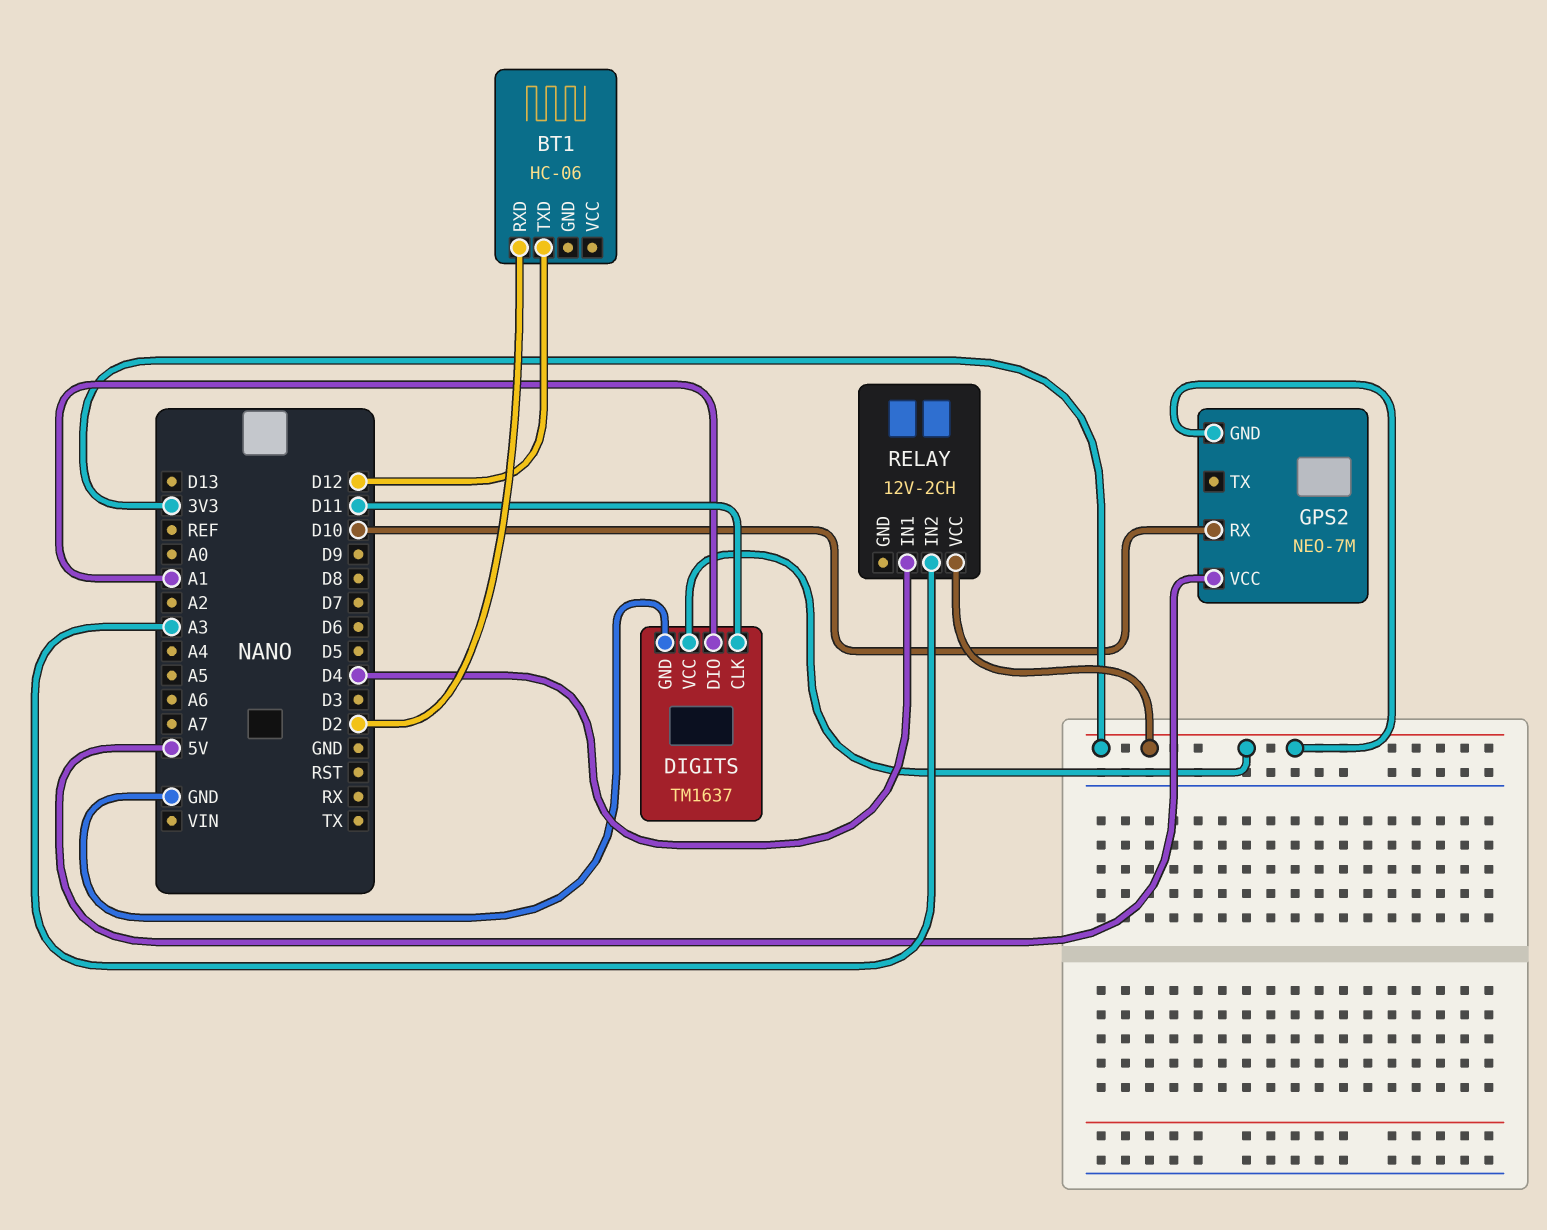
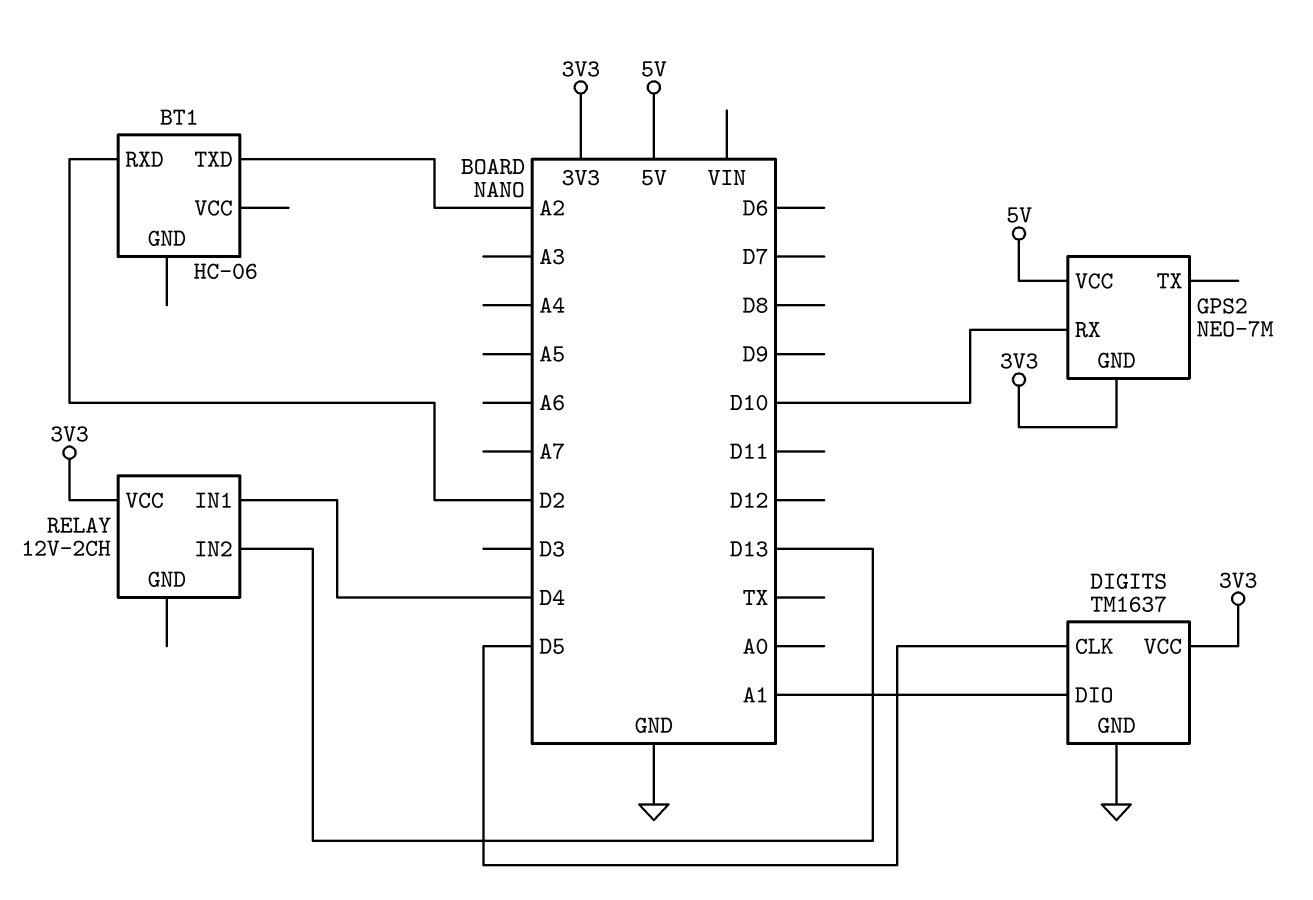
BT1 pin TXD: D12 -> A2
DIGITS pin CLK: D11 -> D5
RELAY pin IN2: A3 -> D13

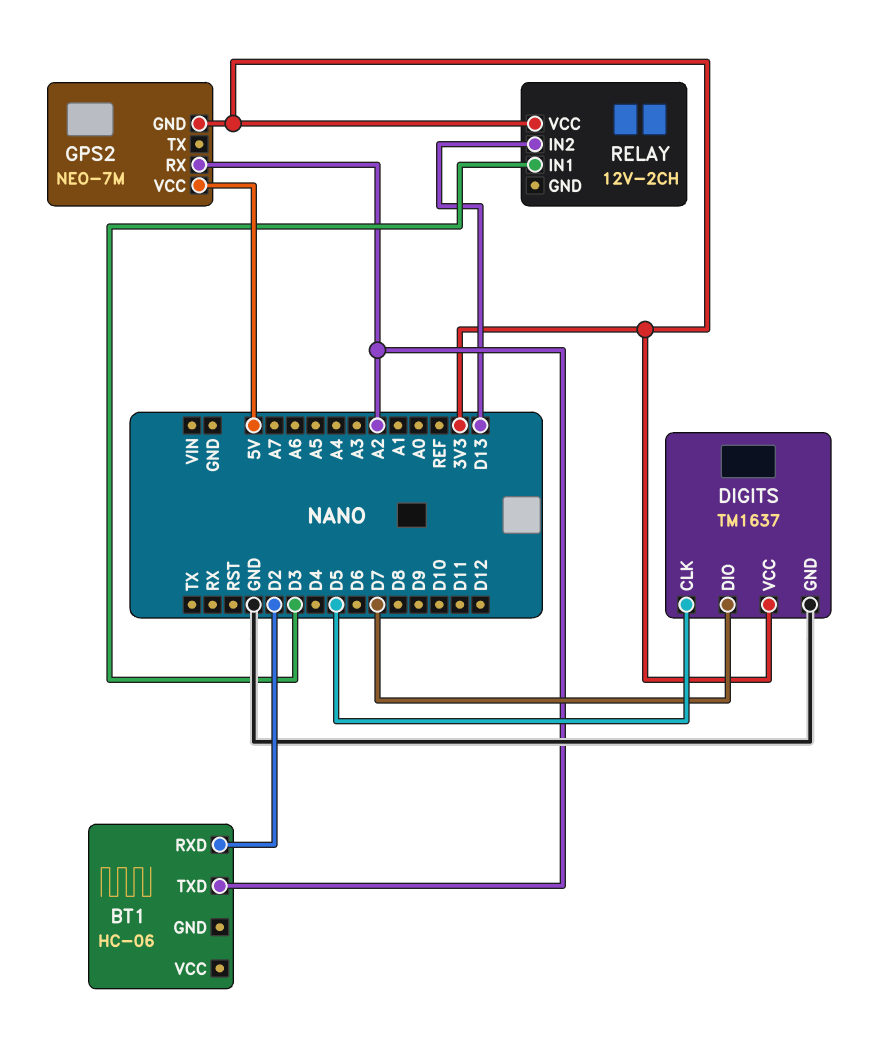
DIGITS pin DIO: A1 -> D7
GPS2 pin RX: D10 -> A2
RELAY pin IN1: D4 -> D3

